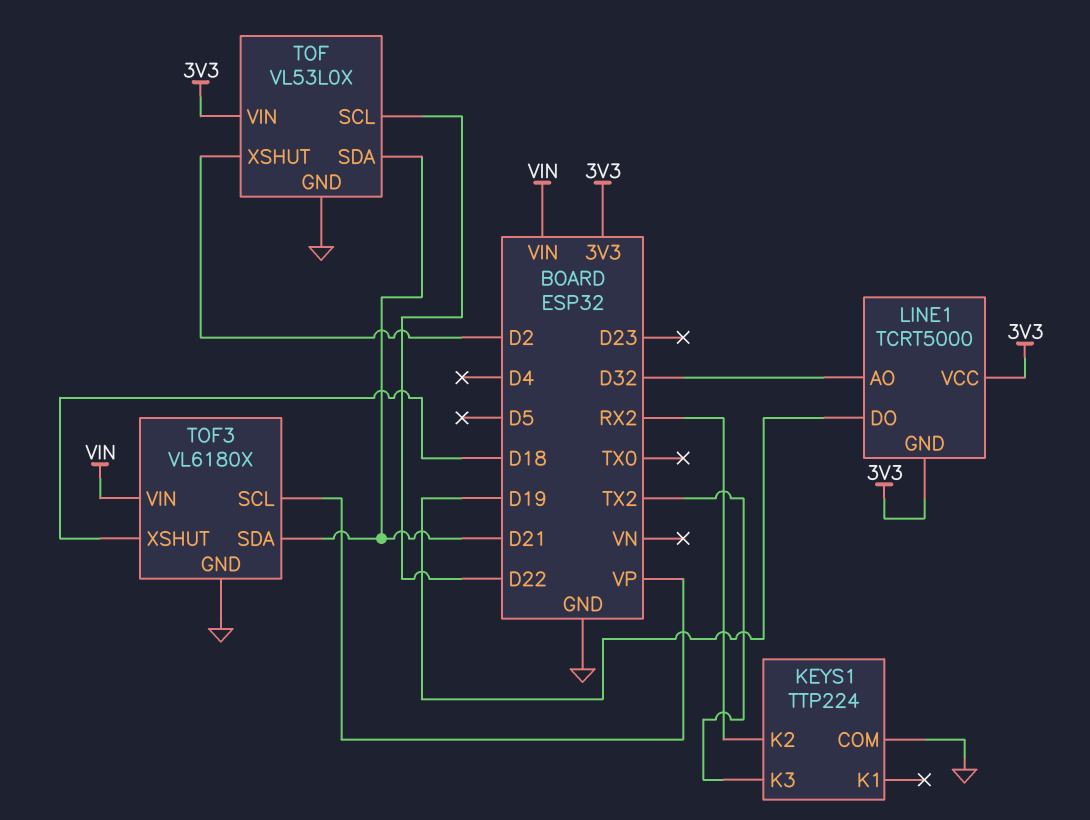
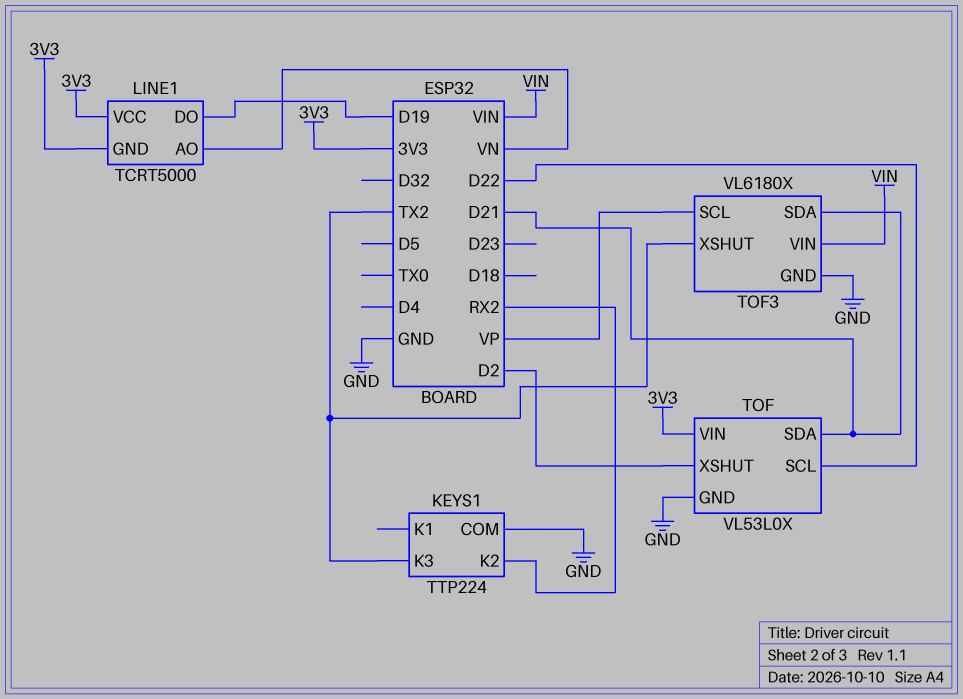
LINE1 pin AO: D32 -> VN
TOF3 pin XSHUT: D18 -> TX2

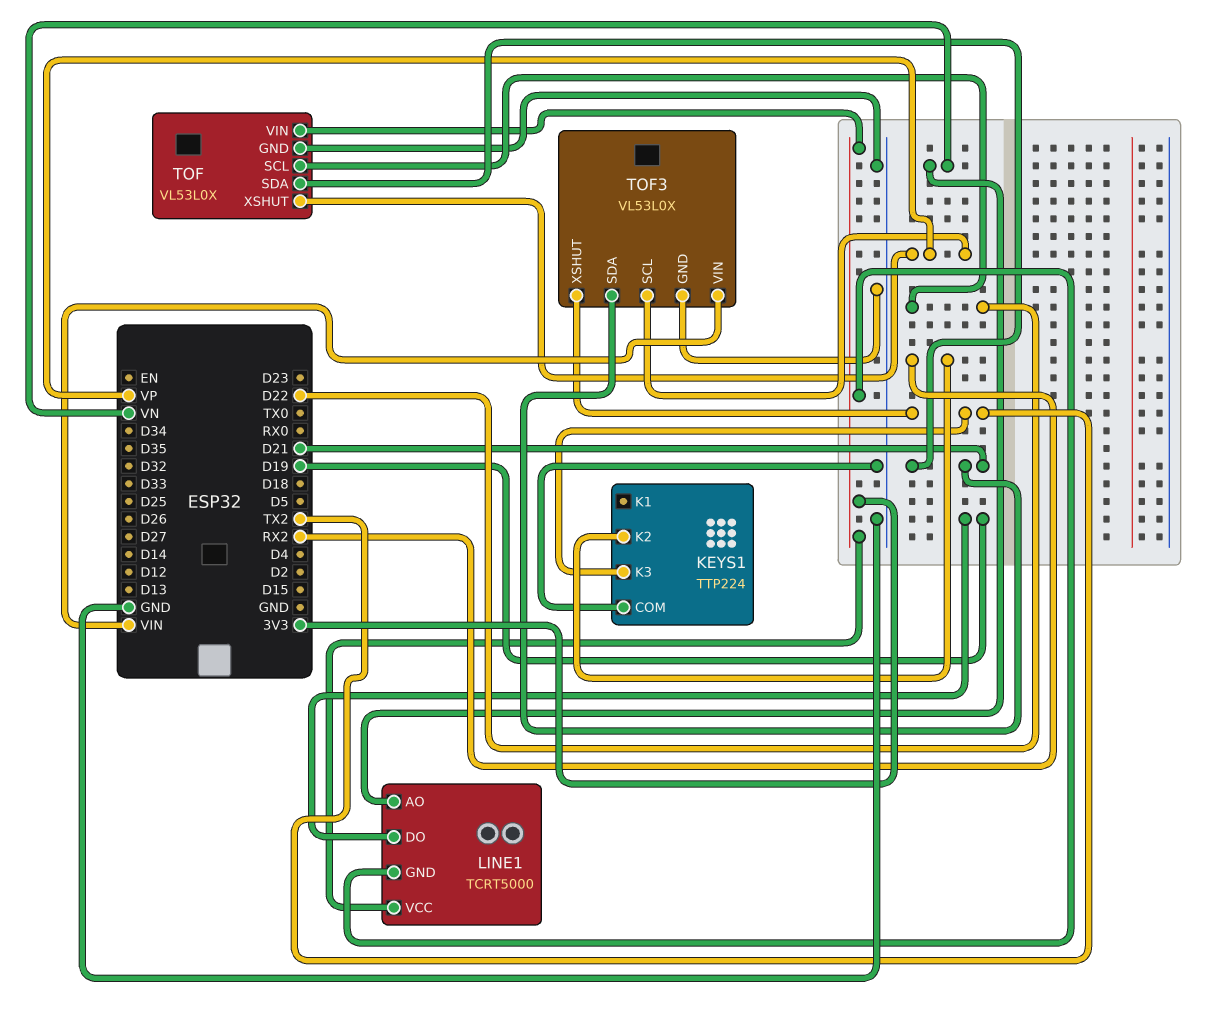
TOF pin XSHUT: D2 -> VP
TOF3: VL6180X -> VL53L0X

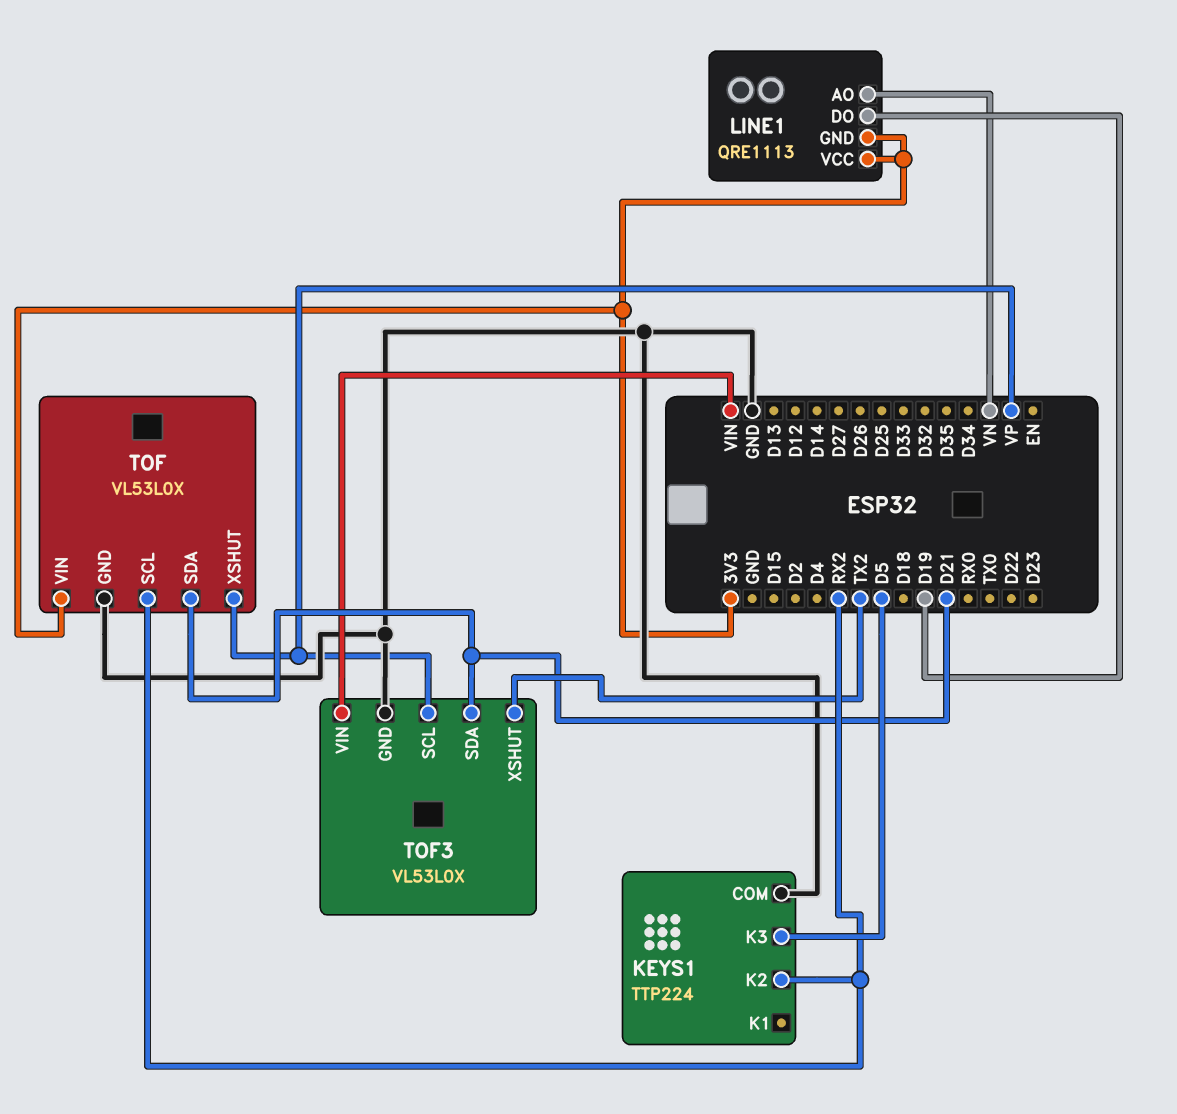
KEYS1 pin K3: TX2 -> D5
LINE1: TCRT5000 -> QRE1113
TOF pin SCL: D22 -> RX2

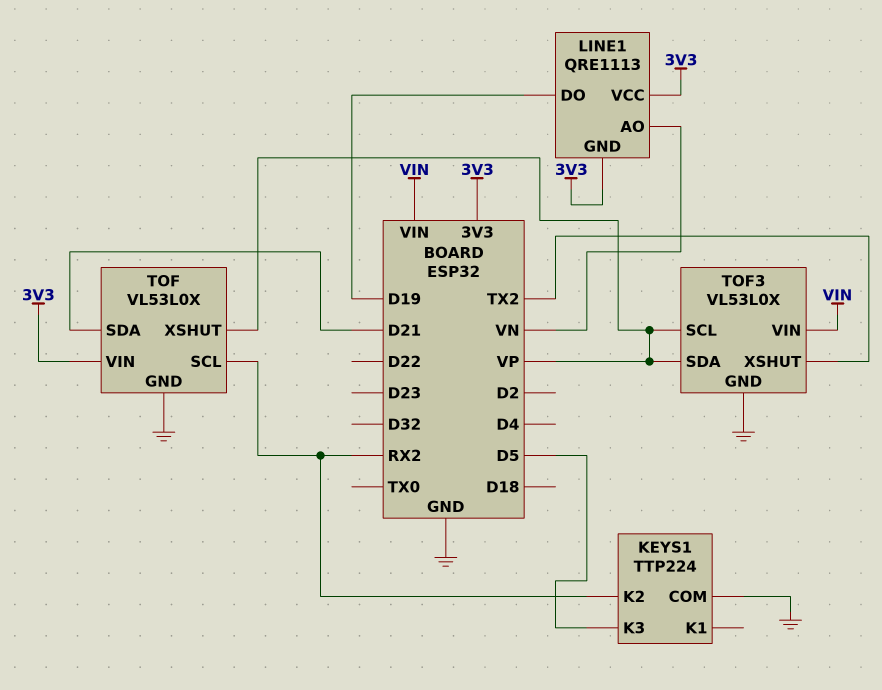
TOF3 pin SDA: D21 -> VP

